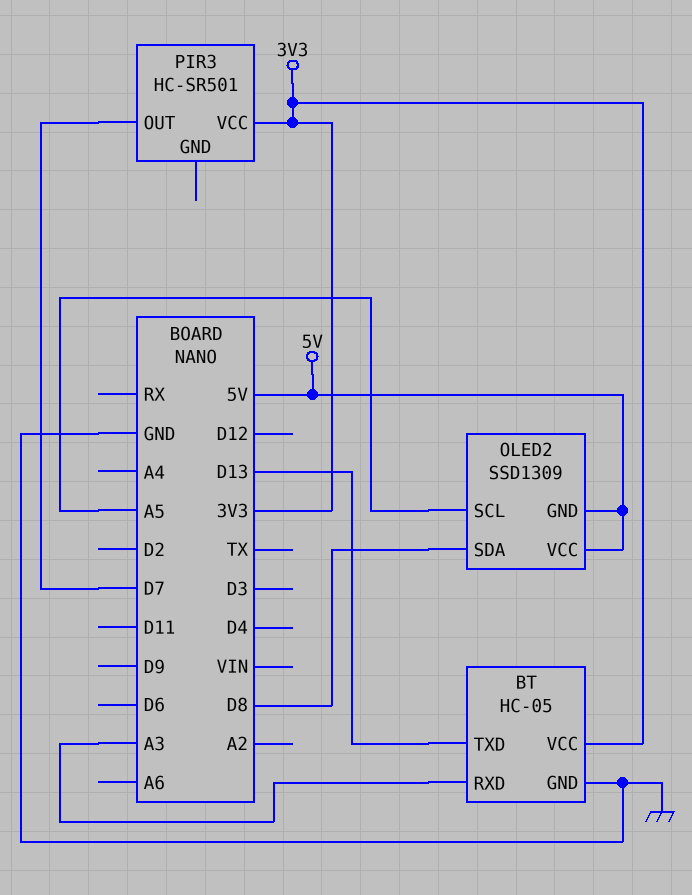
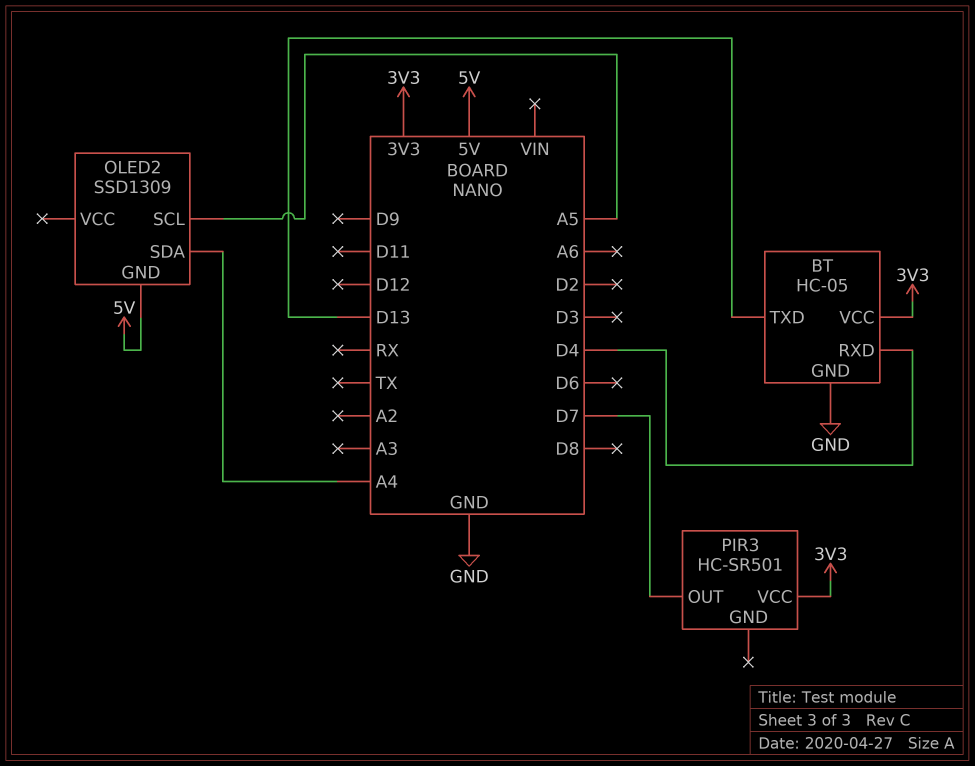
BT pin RXD: A3 -> D4
OLED2 pin SDA: D8 -> A4
OLED2 pin VCC: 5V -> none

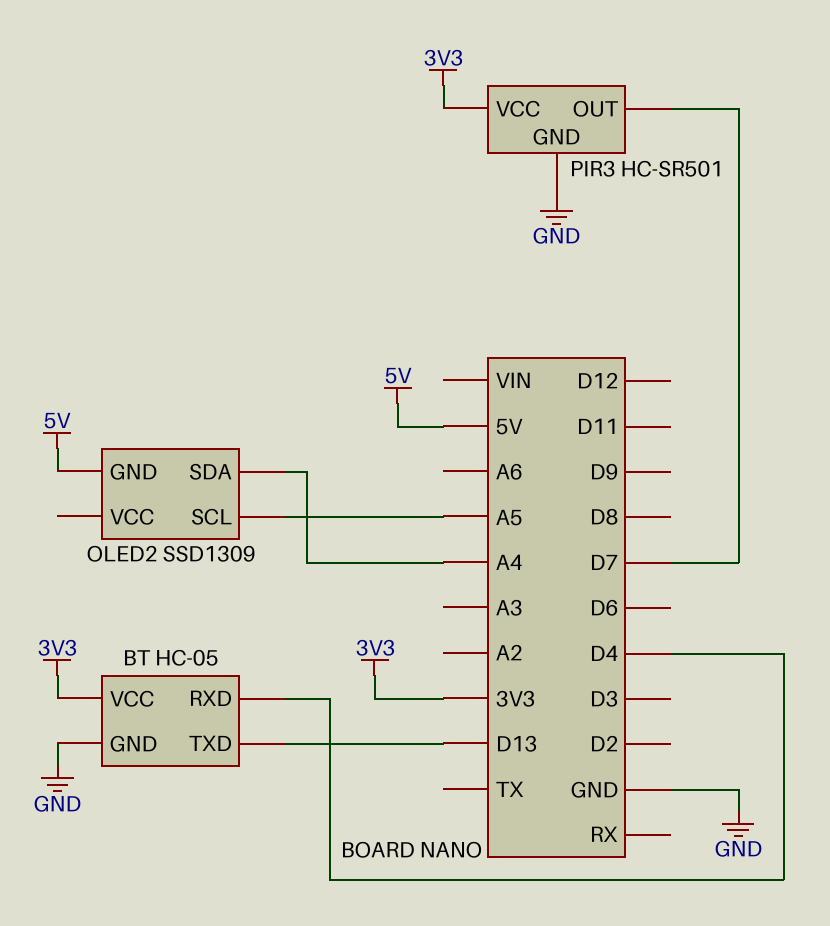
PIR3 pin GND: none -> GND

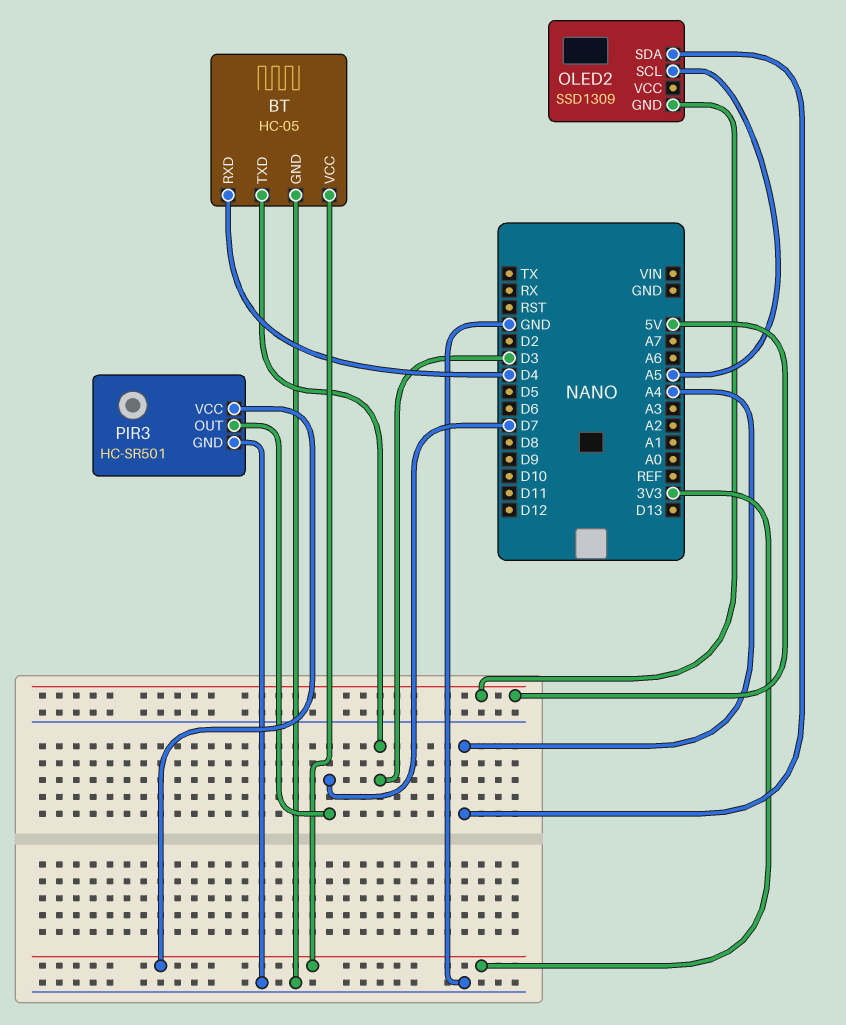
BT pin TXD: D13 -> D3

